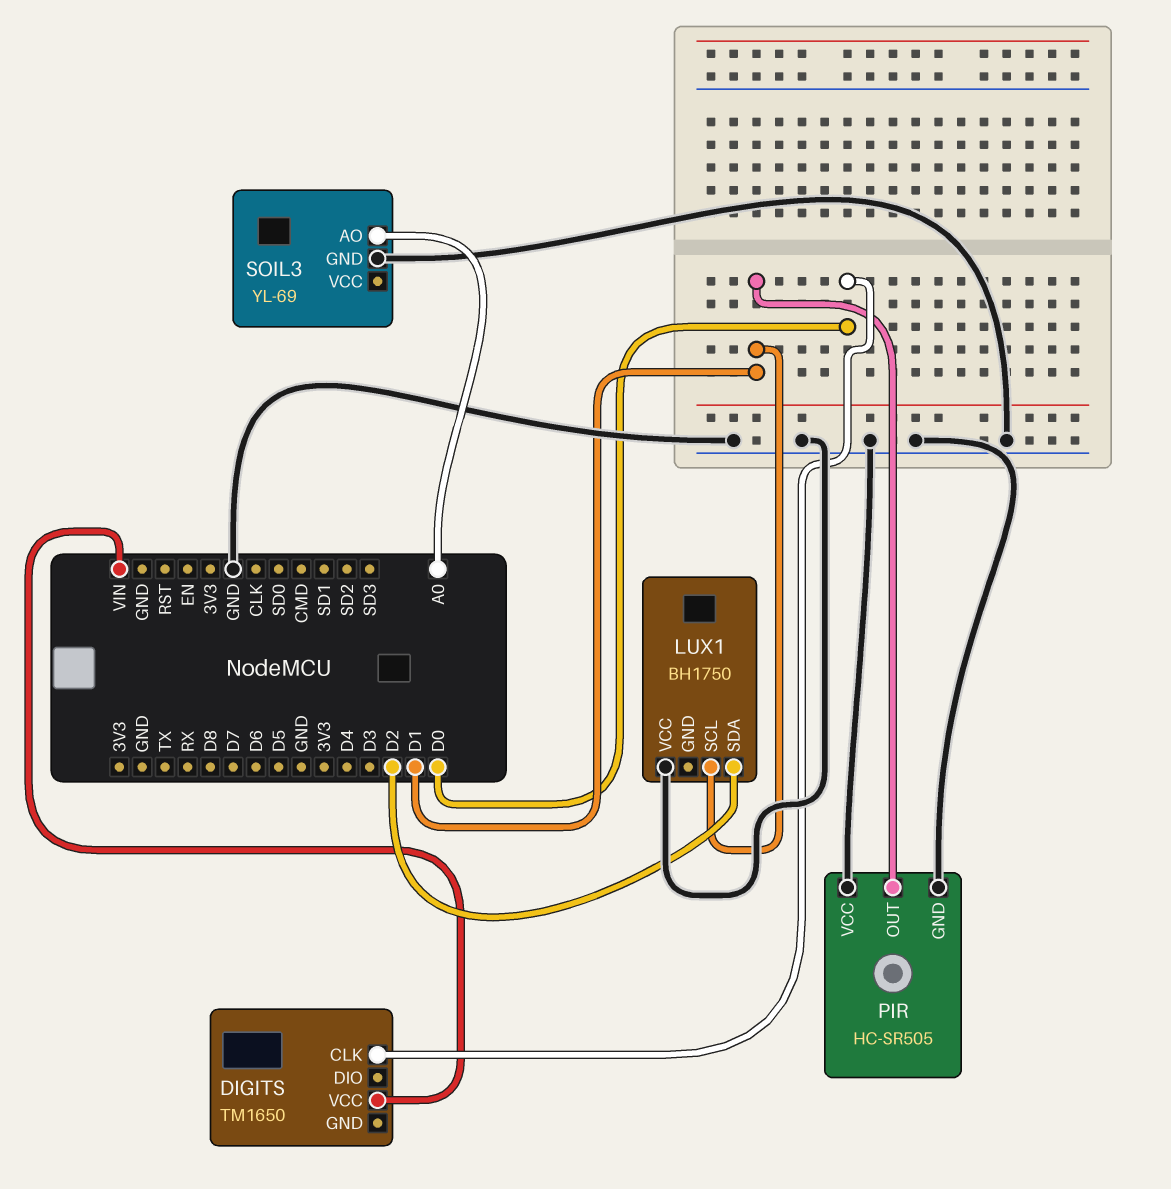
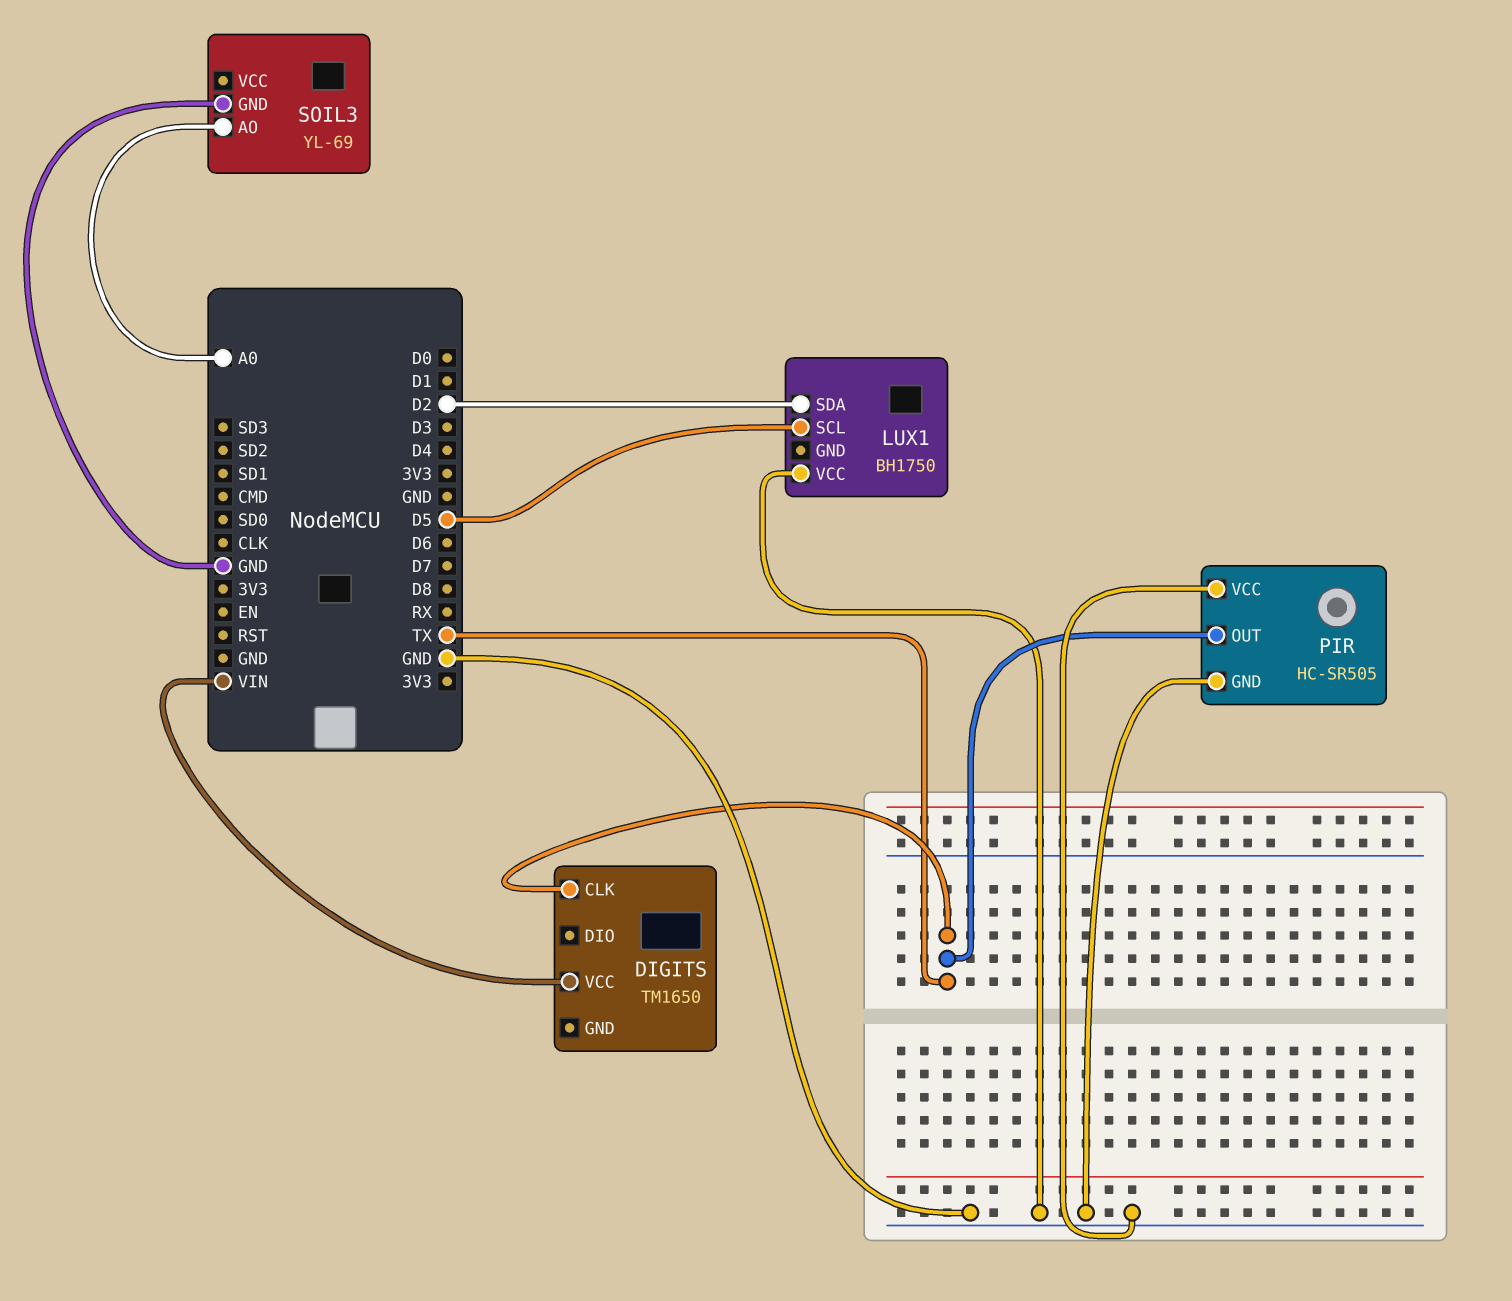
DIGITS pin CLK: D0 -> TX
LUX1 pin SCL: D1 -> D5
PIR pin OUT: D1 -> TX

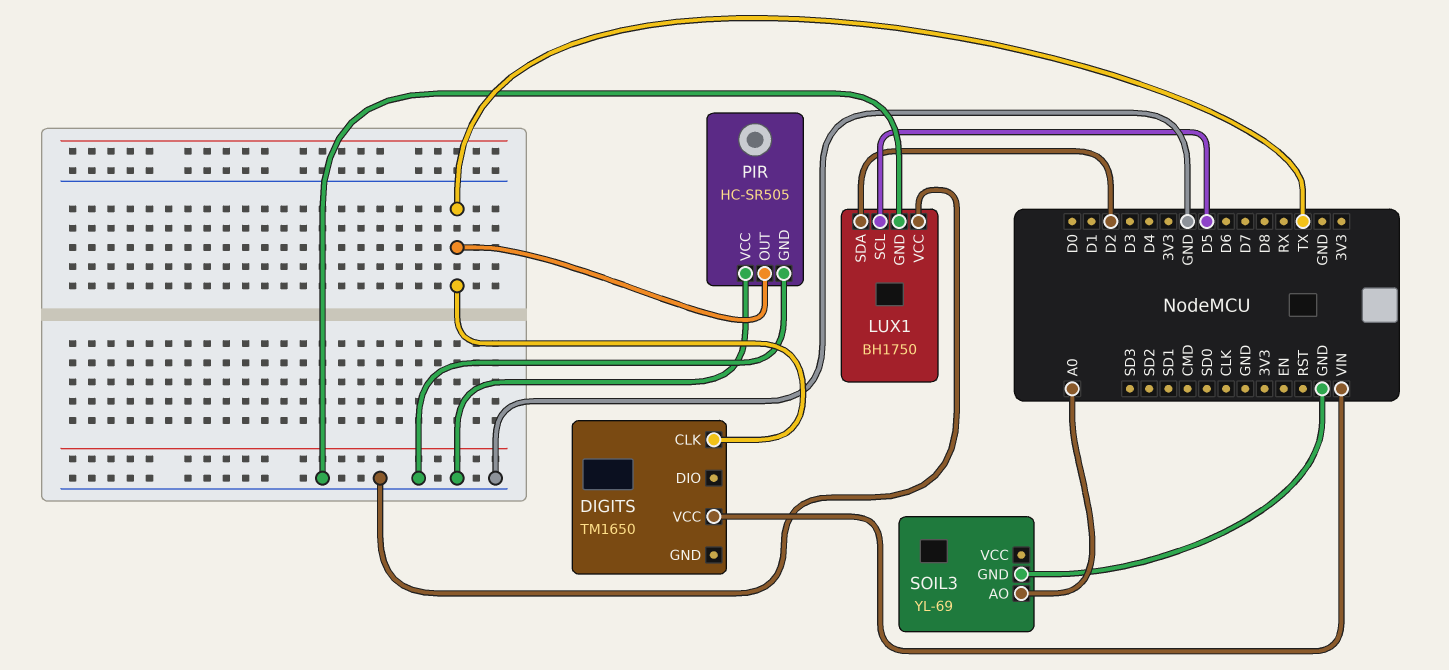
LUX1 pin GND: none -> GND

